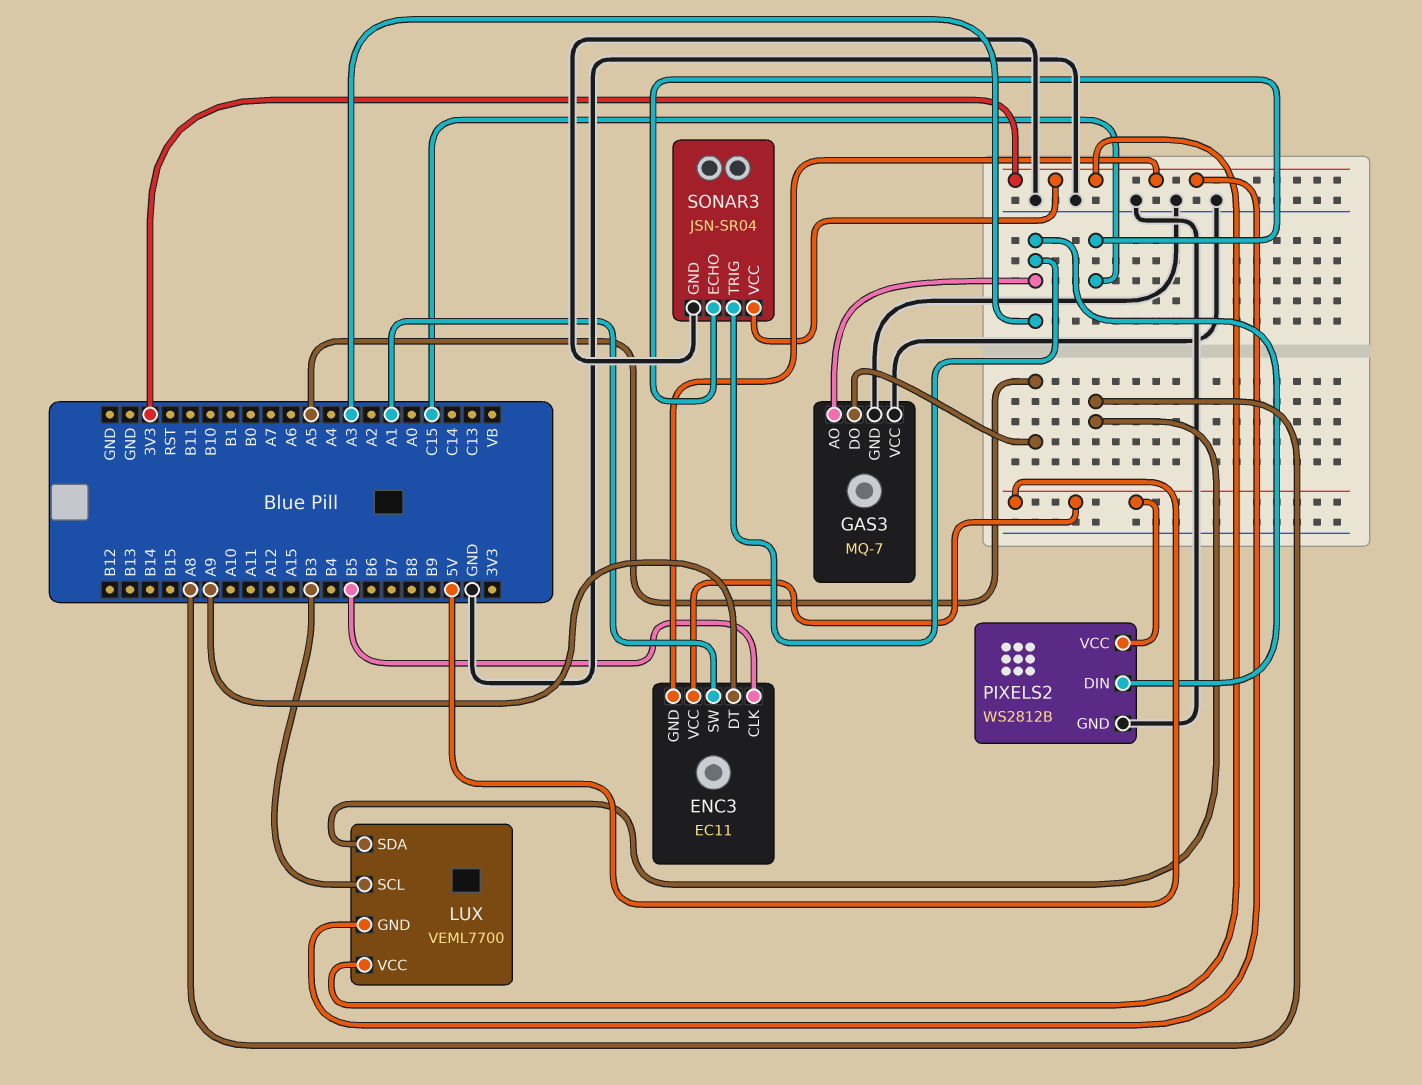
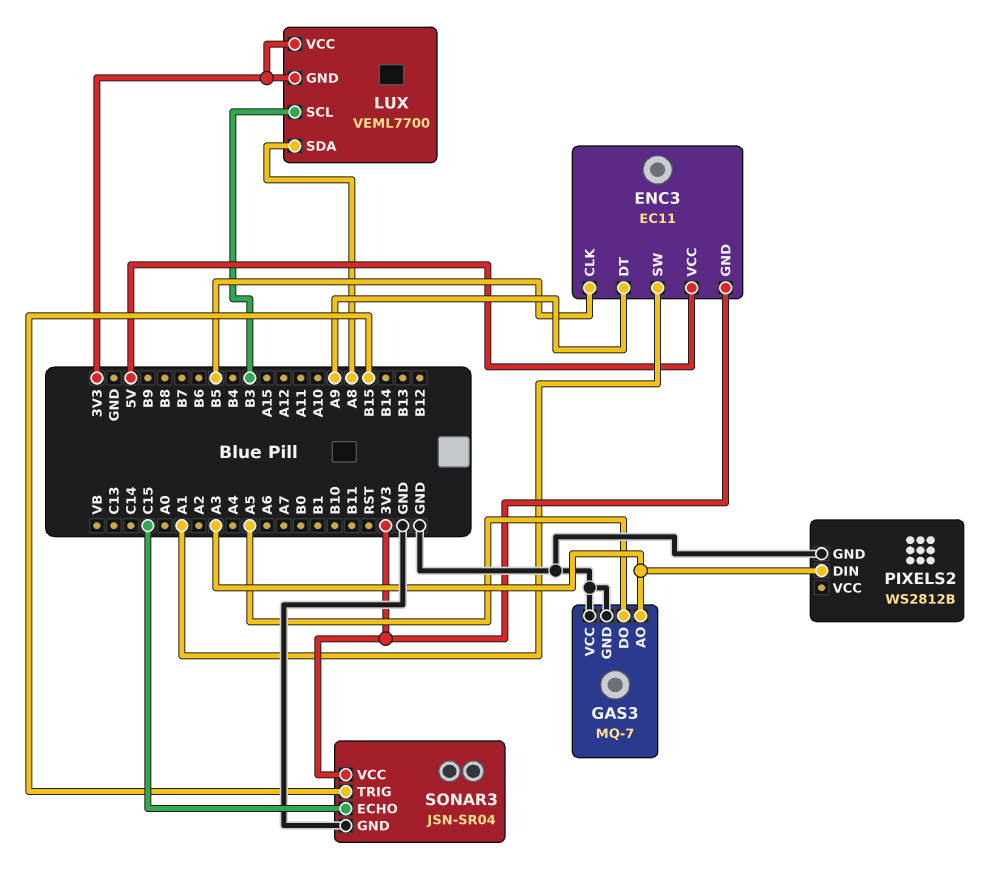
PIXELS2 pin VCC: 5V -> none
SONAR3 pin TRIG: A3 -> B15

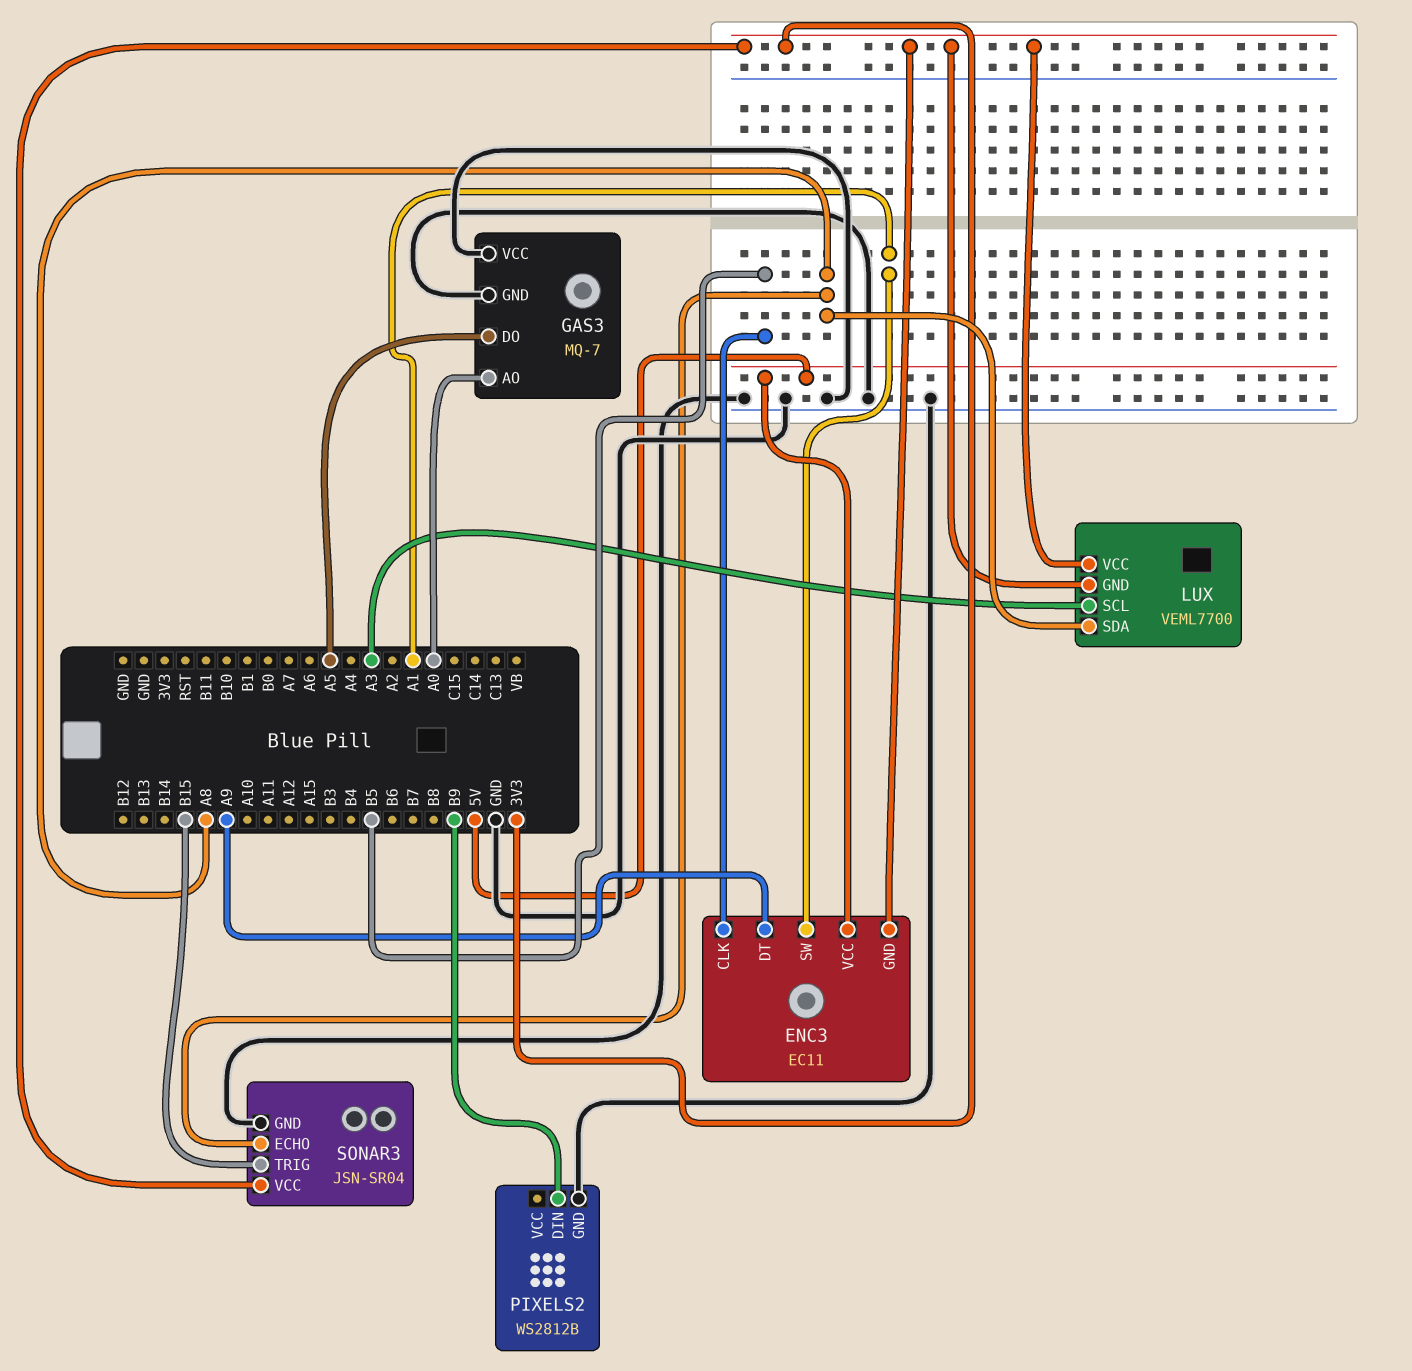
GAS3 pin AO: A3 -> A0
LUX pin SCL: B3 -> A3
PIXELS2 pin DIN: A3 -> B9
SONAR3 pin ECHO: C15 -> A8

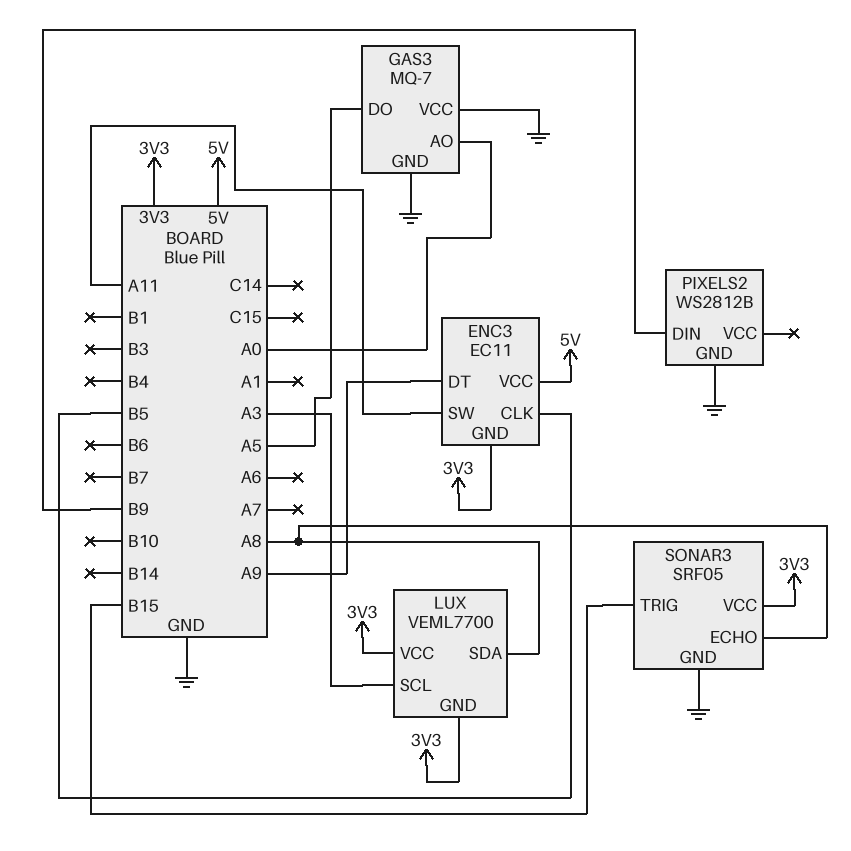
ENC3 pin SW: A1 -> A11
SONAR3: JSN-SR04 -> SRF05

